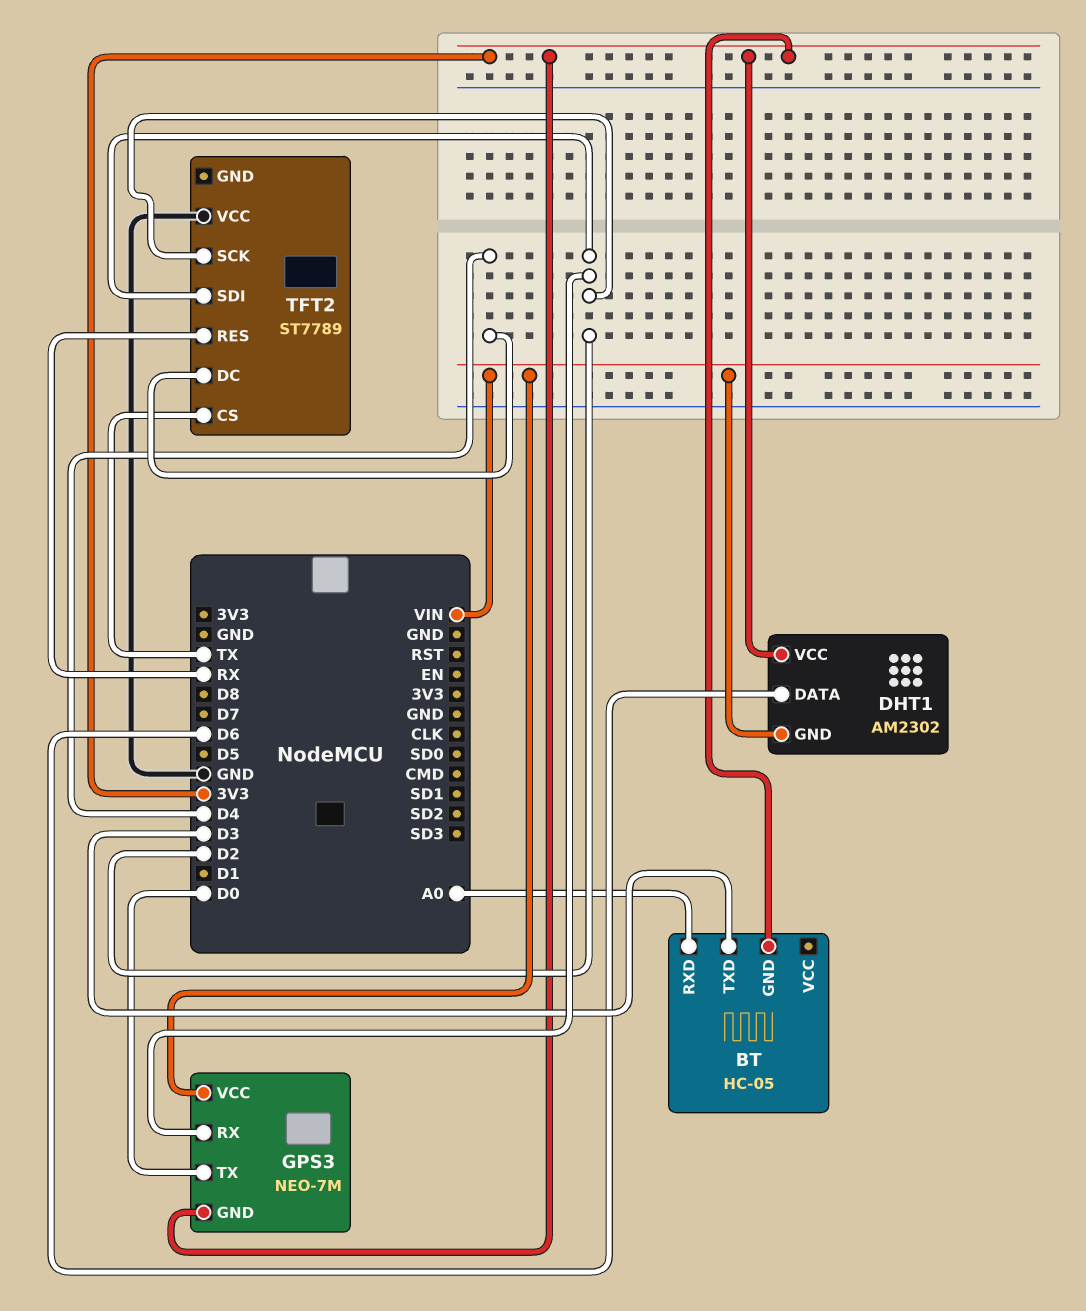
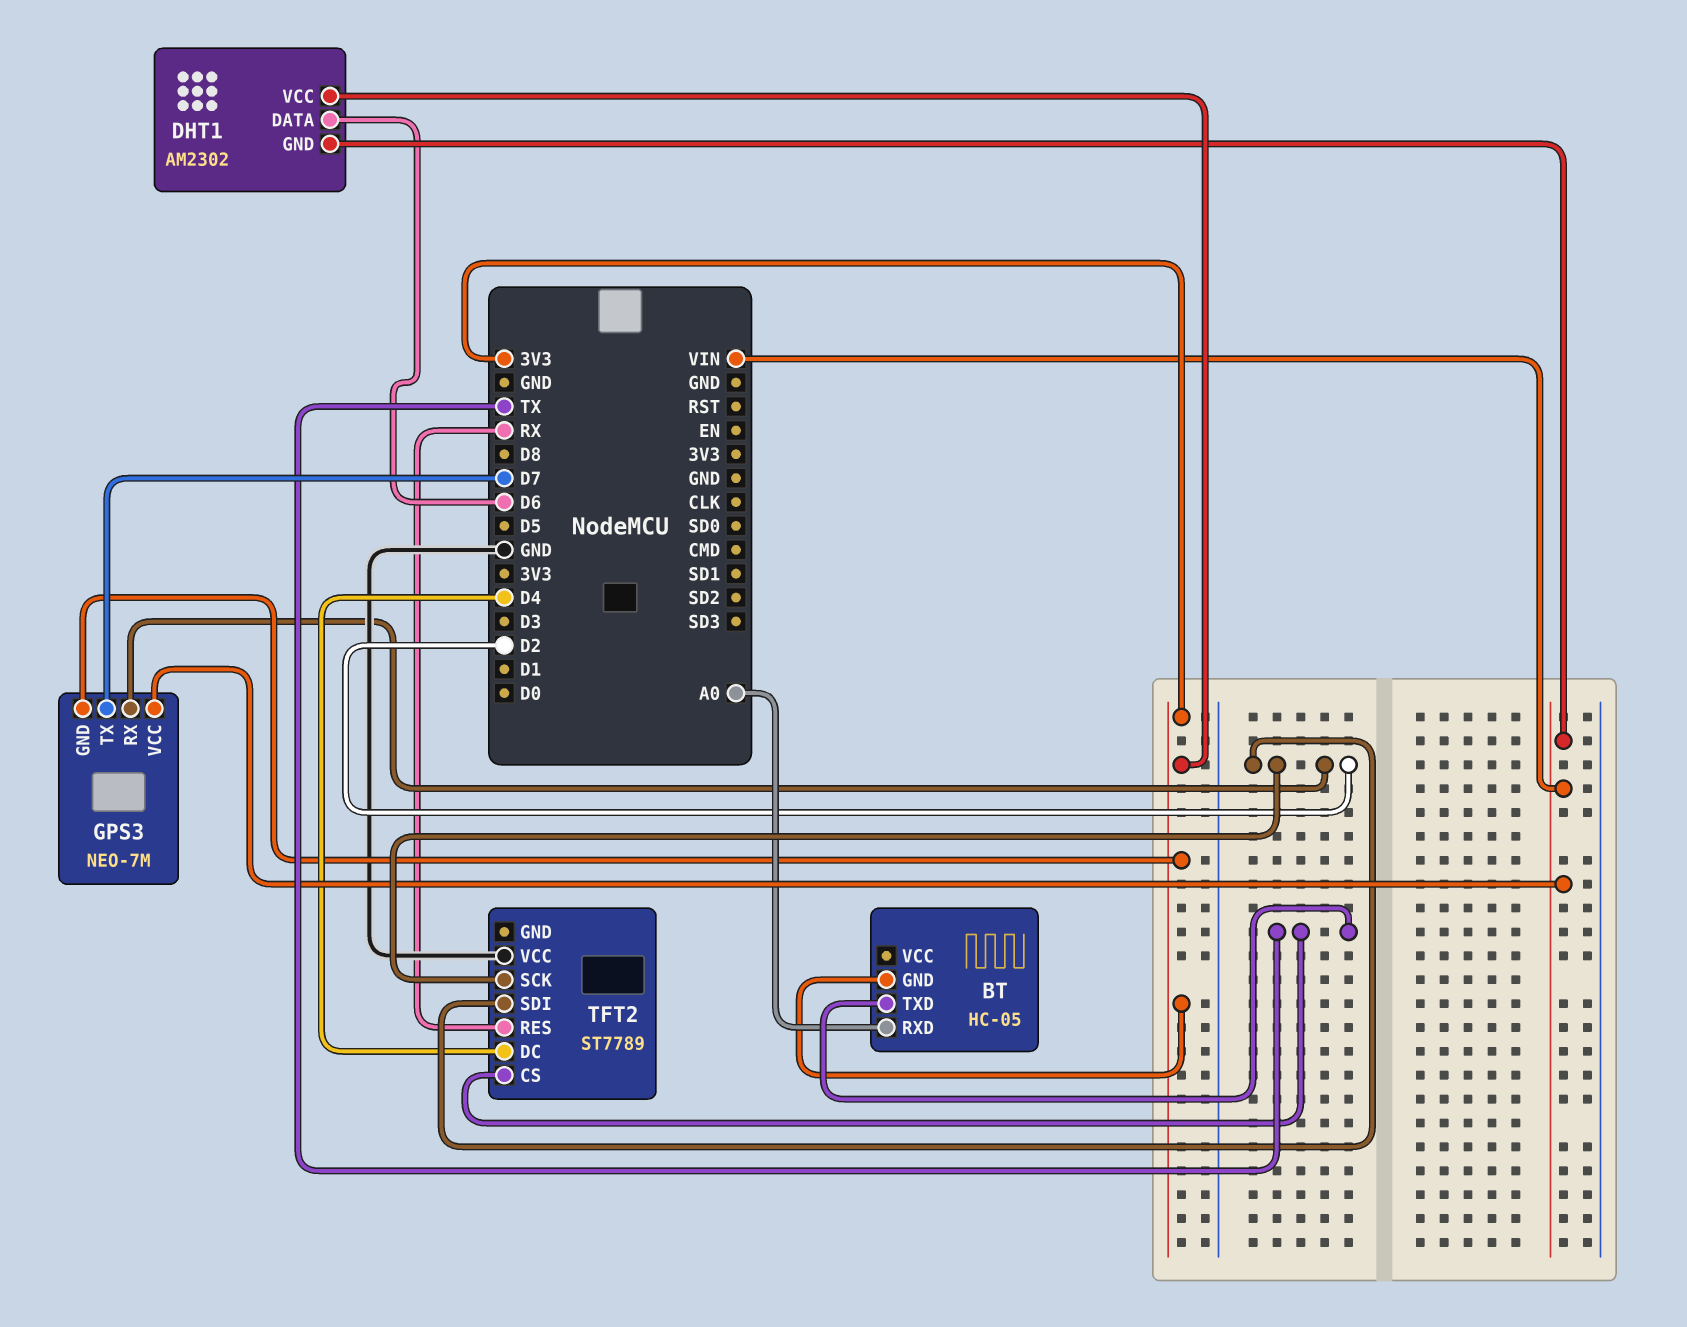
BT pin TXD: D3 -> TX
GPS3 pin TX: D0 -> D7

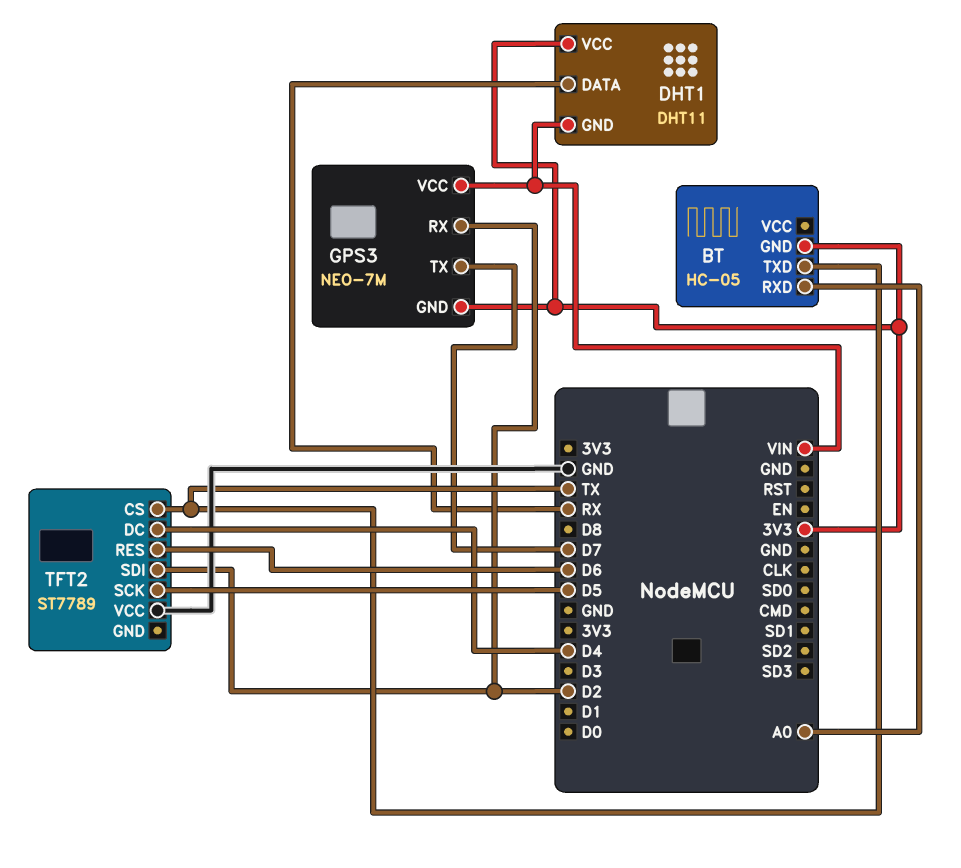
DHT1: AM2302 -> DHT11
DHT1 pin DATA: D6 -> RX
TFT2 pin RES: RX -> D6
TFT2 pin SCK: D2 -> D5

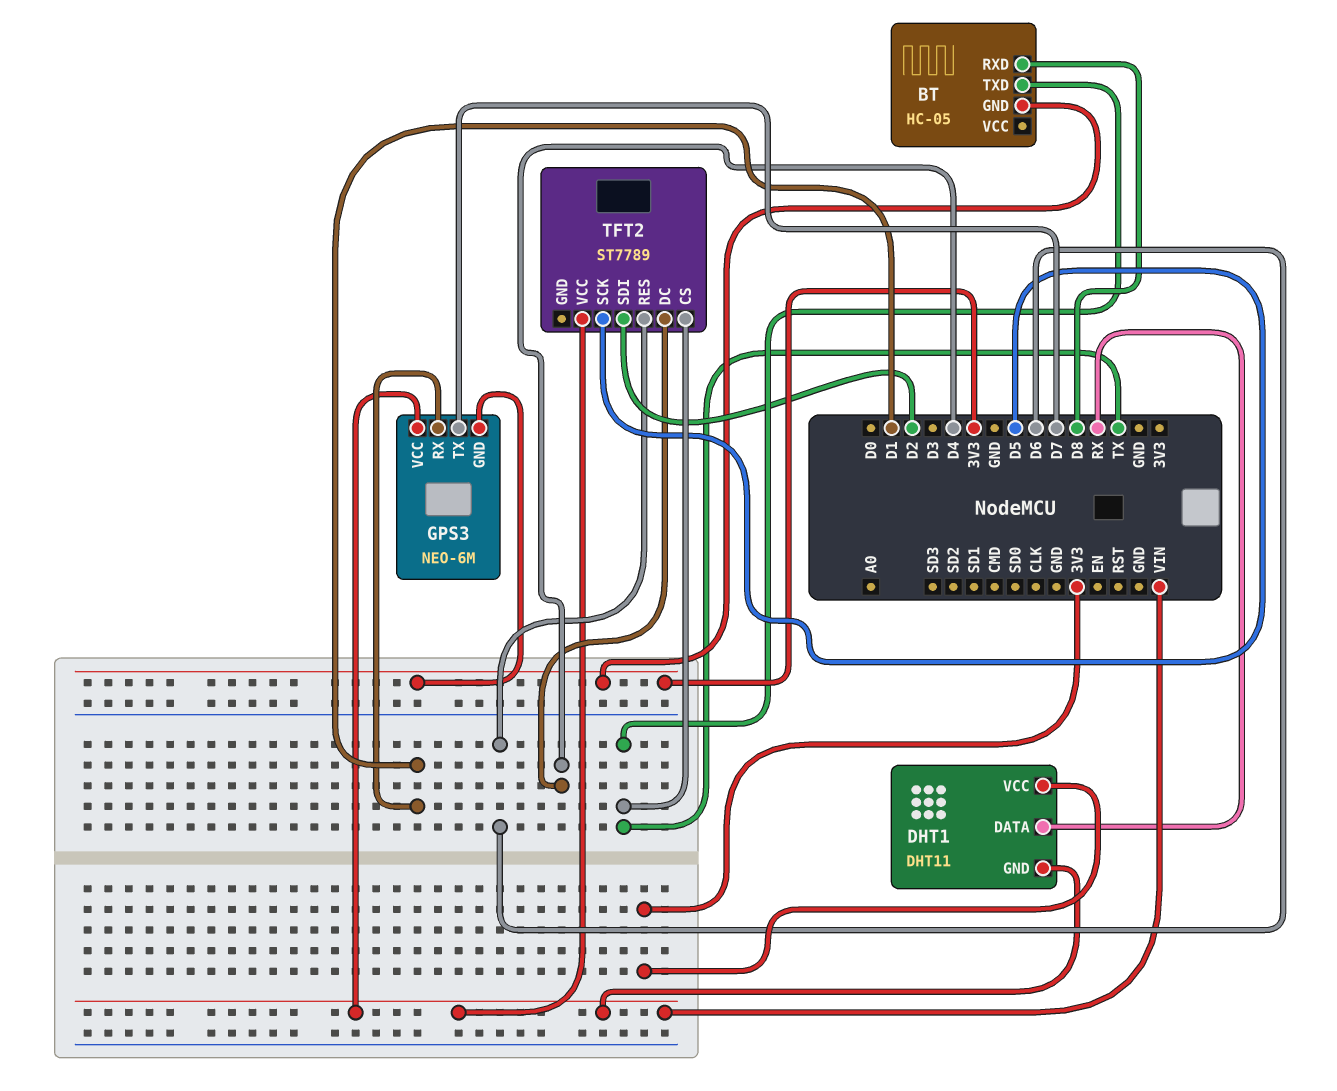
BT pin RXD: A0 -> D8
GPS3: NEO-7M -> NEO-6M
GPS3 pin RX: D2 -> D1
TFT2 pin VCC: GND -> VIN

